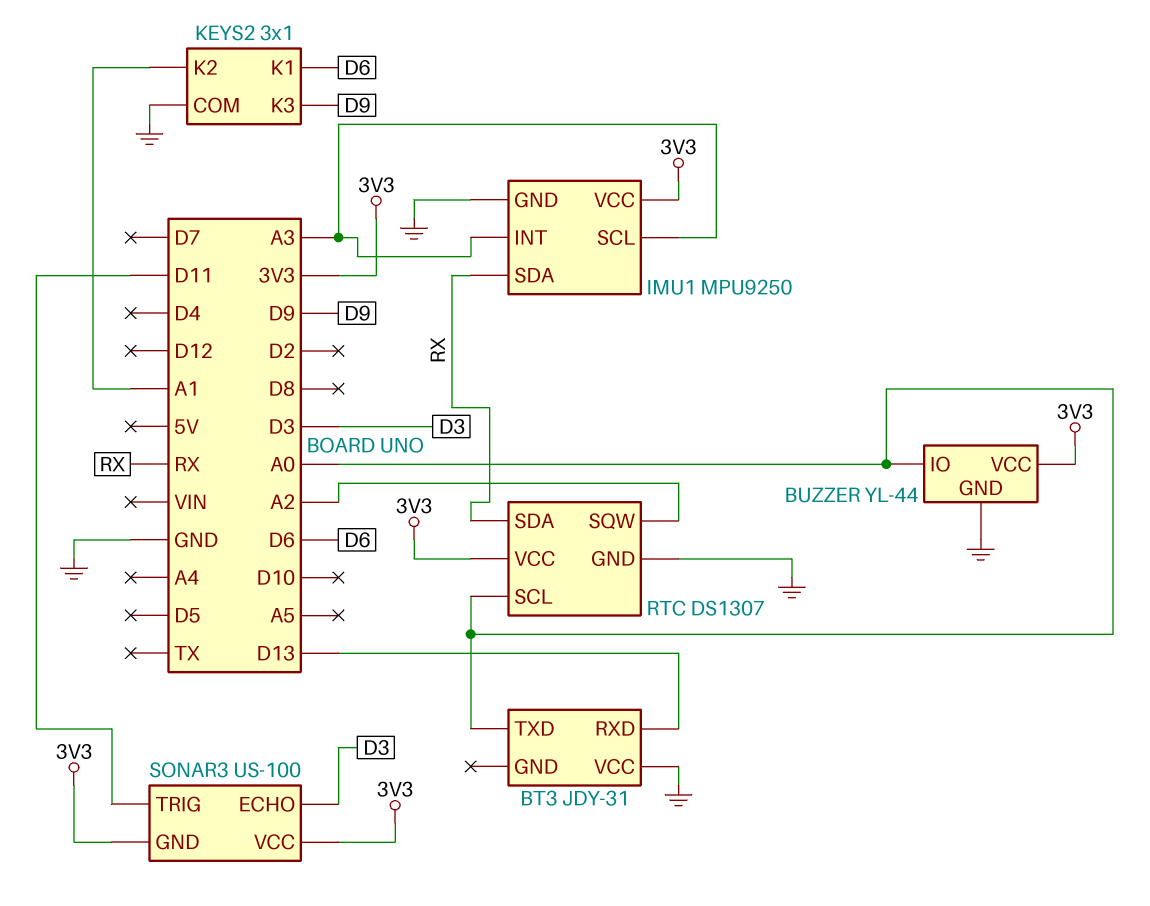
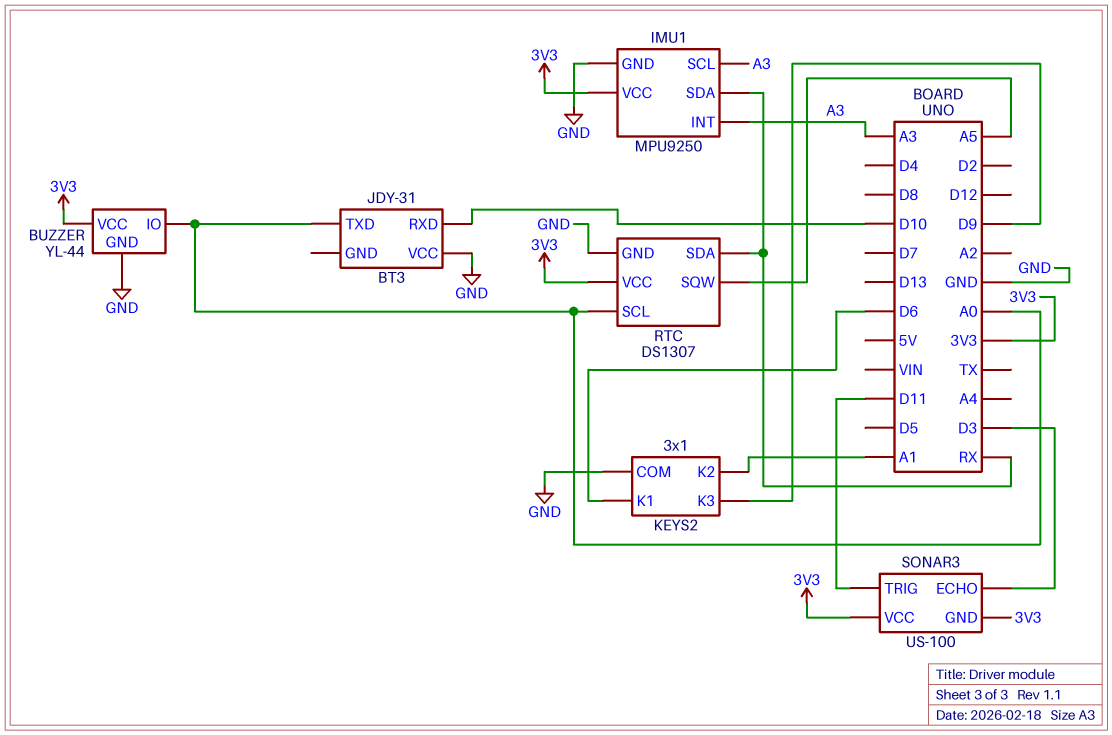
BT3 pin RXD: D13 -> D10
RTC pin SQW: A2 -> A5

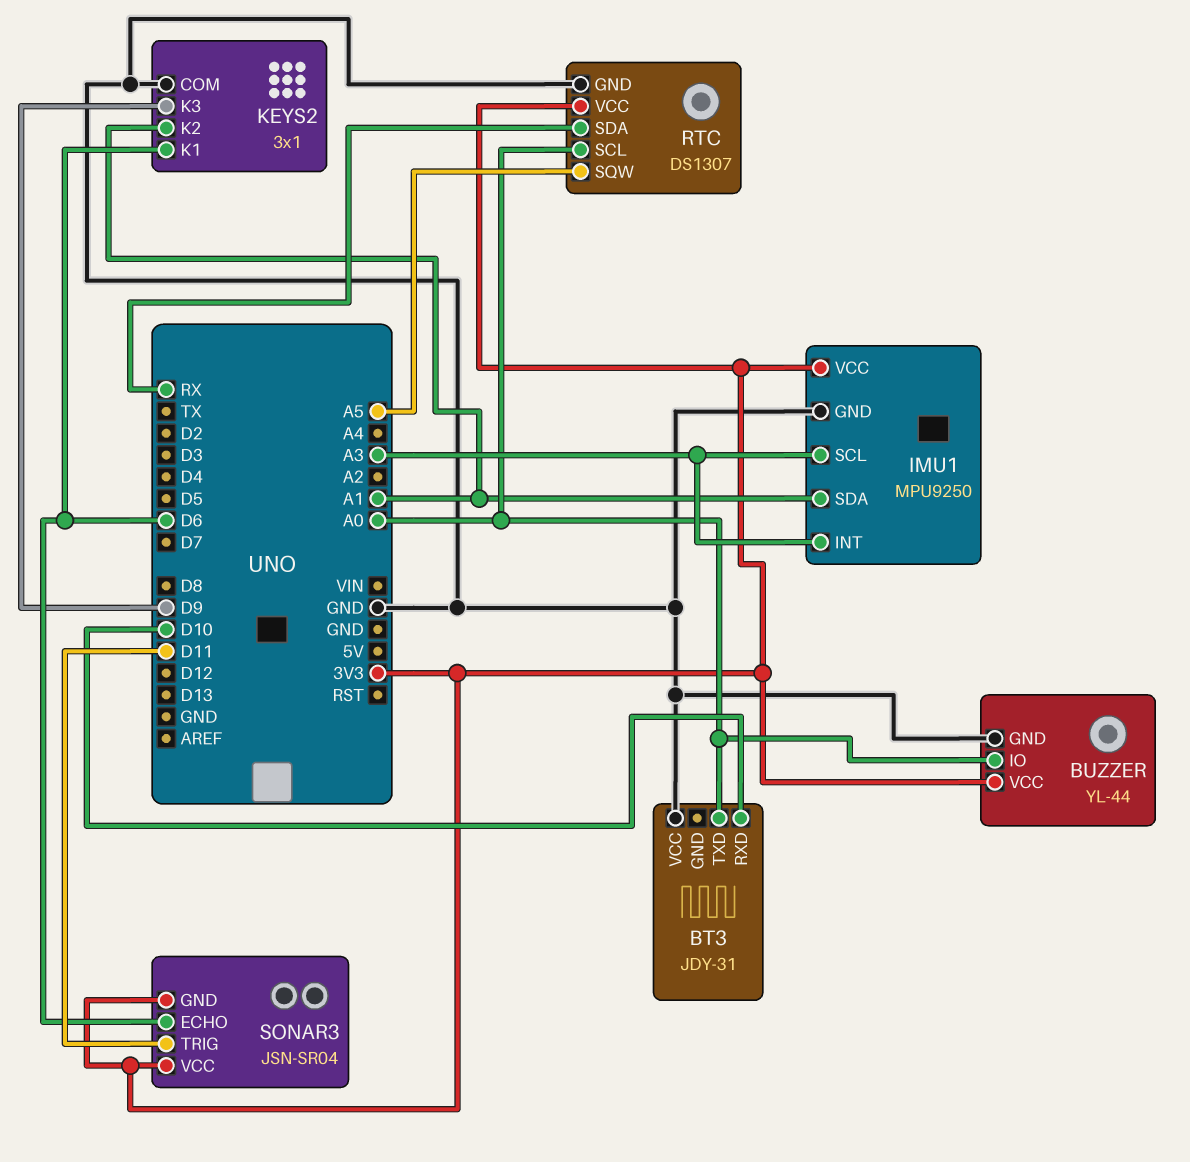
IMU1 pin SDA: RX -> A1
SONAR3: US-100 -> JSN-SR04
SONAR3 pin ECHO: D3 -> D6

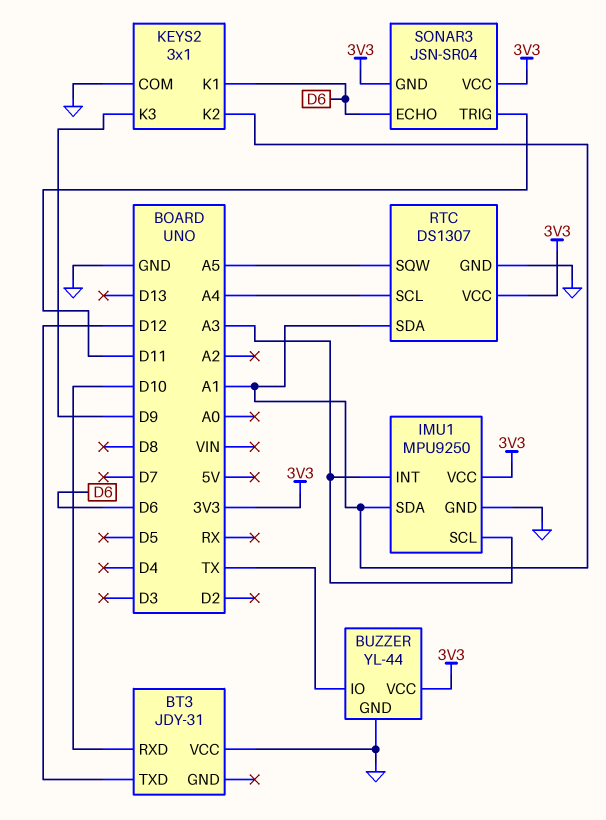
BT3 pin TXD: A0 -> D12
BUZZER pin IO: A0 -> TX
RTC pin SCL: A0 -> A4
RTC pin SDA: RX -> A1

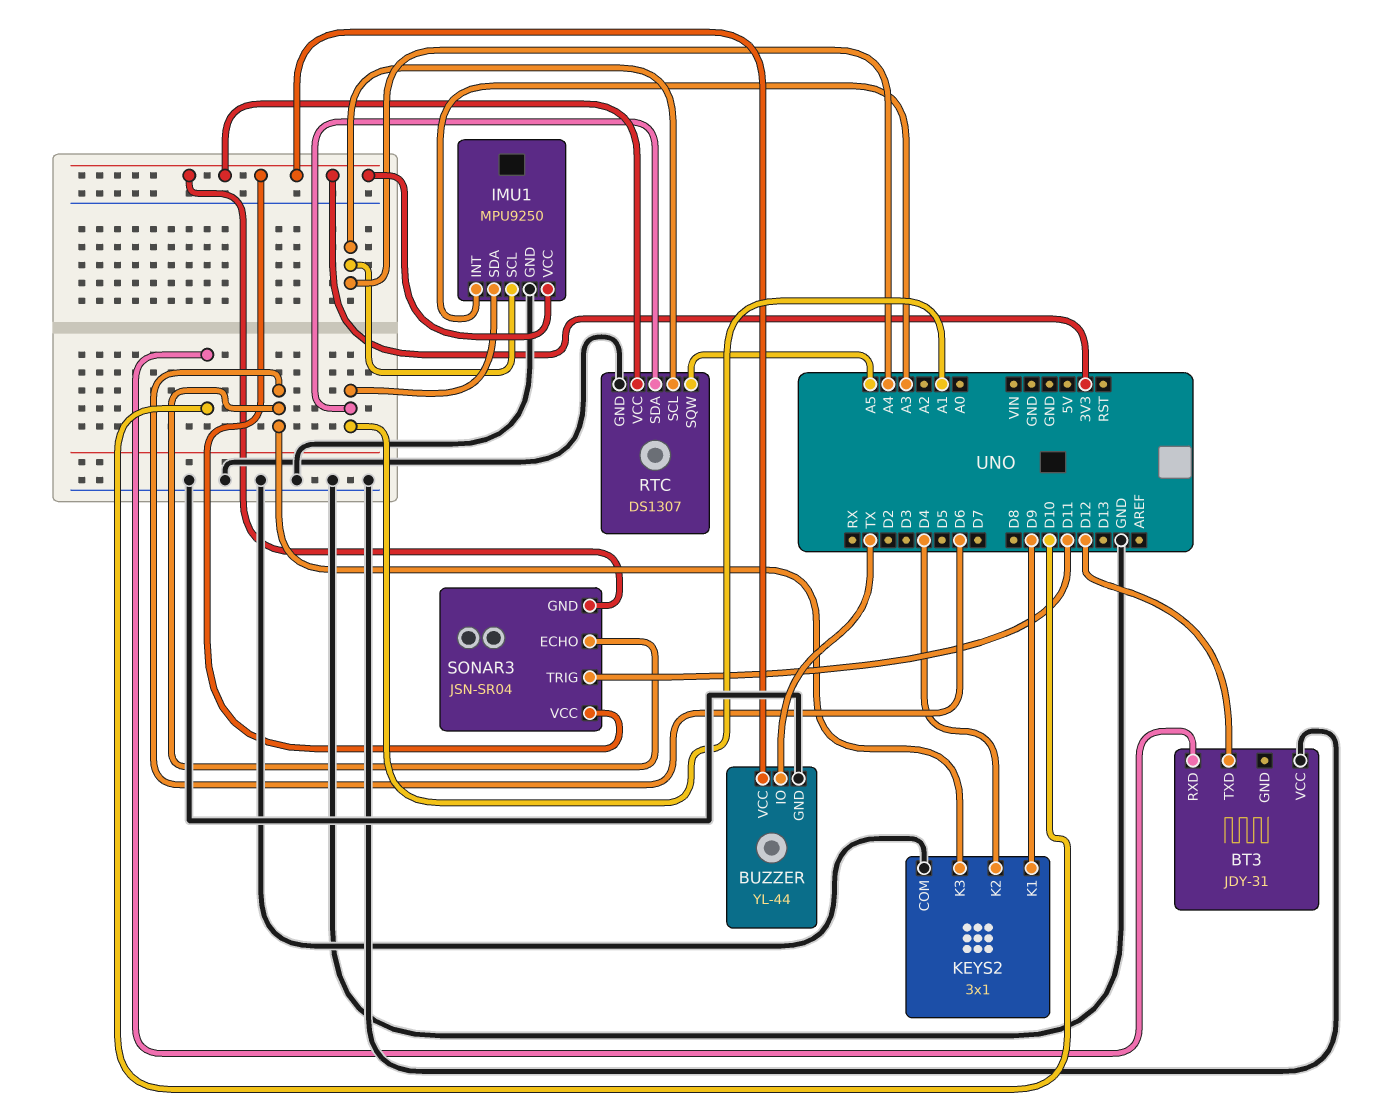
IMU1 pin SCL: A3 -> A4
KEYS2 pin K1: D6 -> D9
KEYS2 pin K2: A1 -> D4
KEYS2 pin K3: D9 -> D6

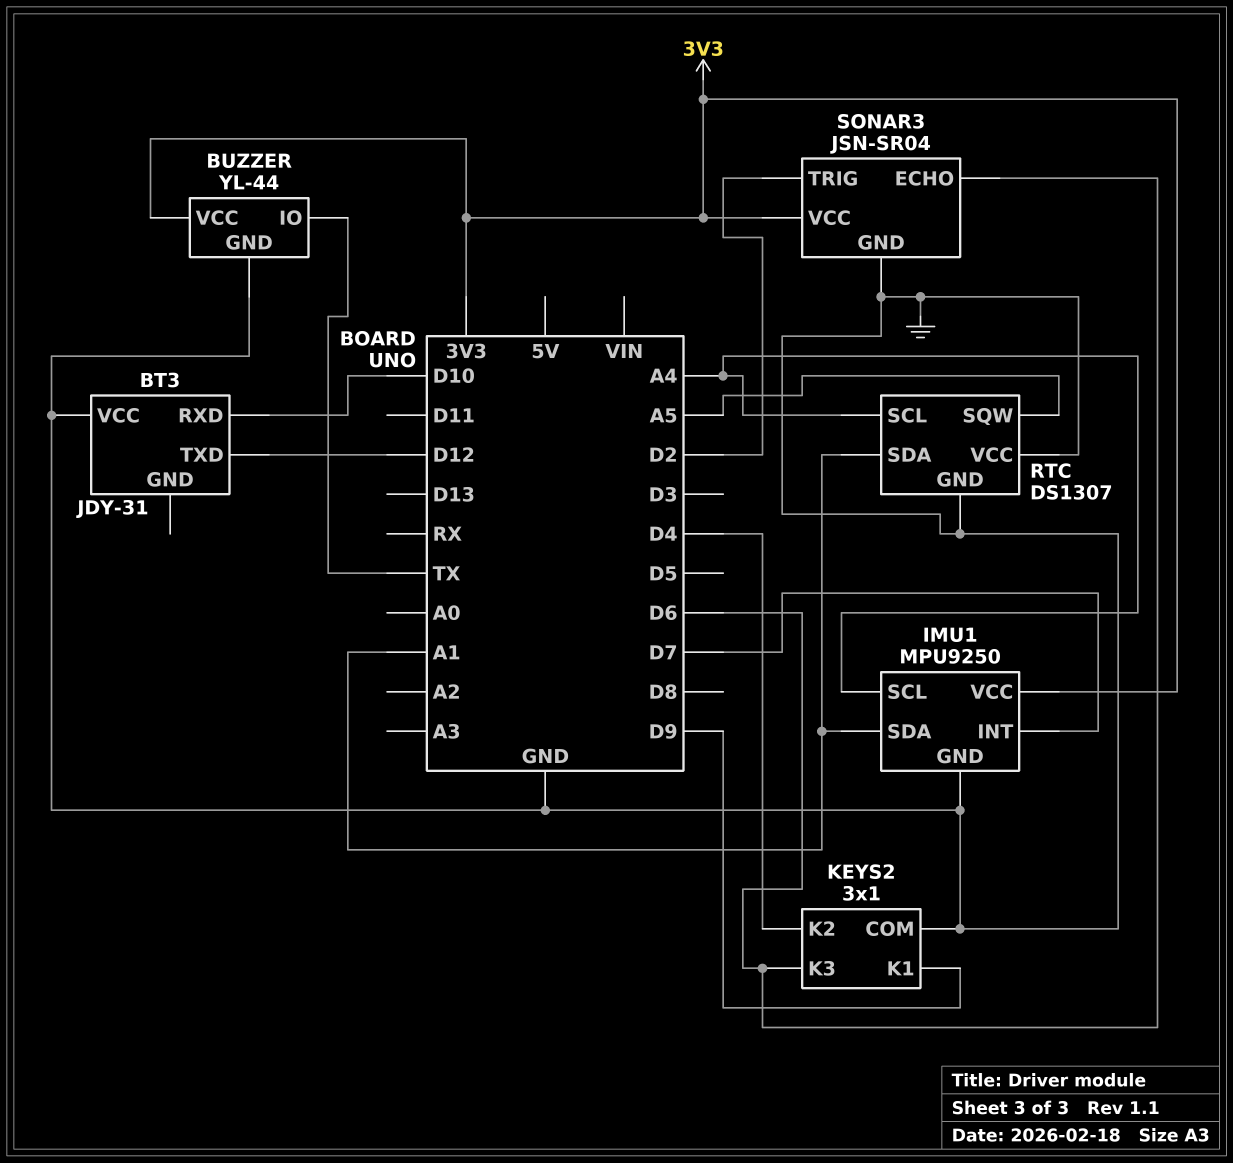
IMU1 pin INT: A3 -> D7
RTC pin VCC: 3V3 -> GND
SONAR3 pin GND: 3V3 -> GND
SONAR3 pin TRIG: D11 -> D2

